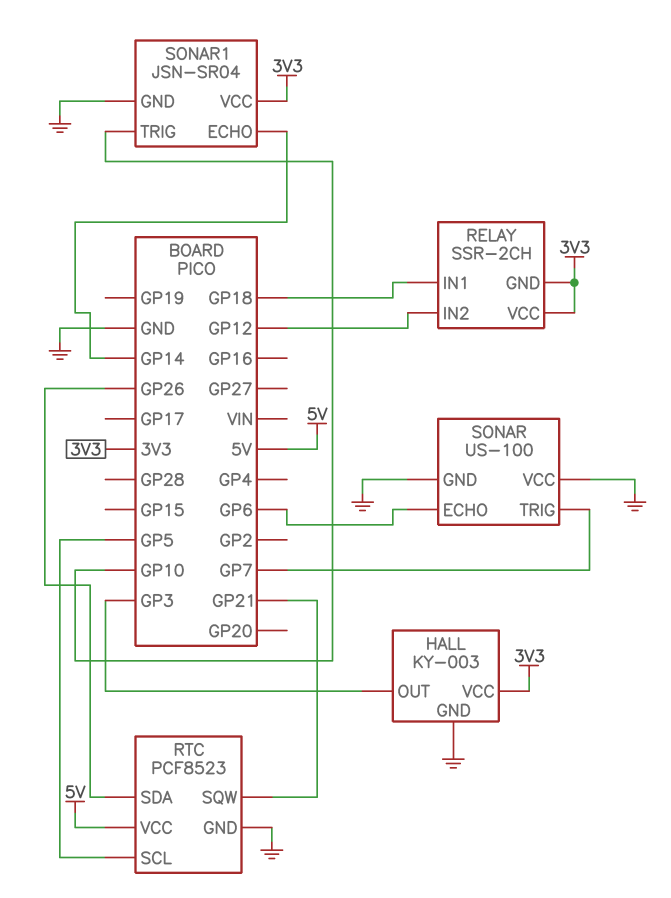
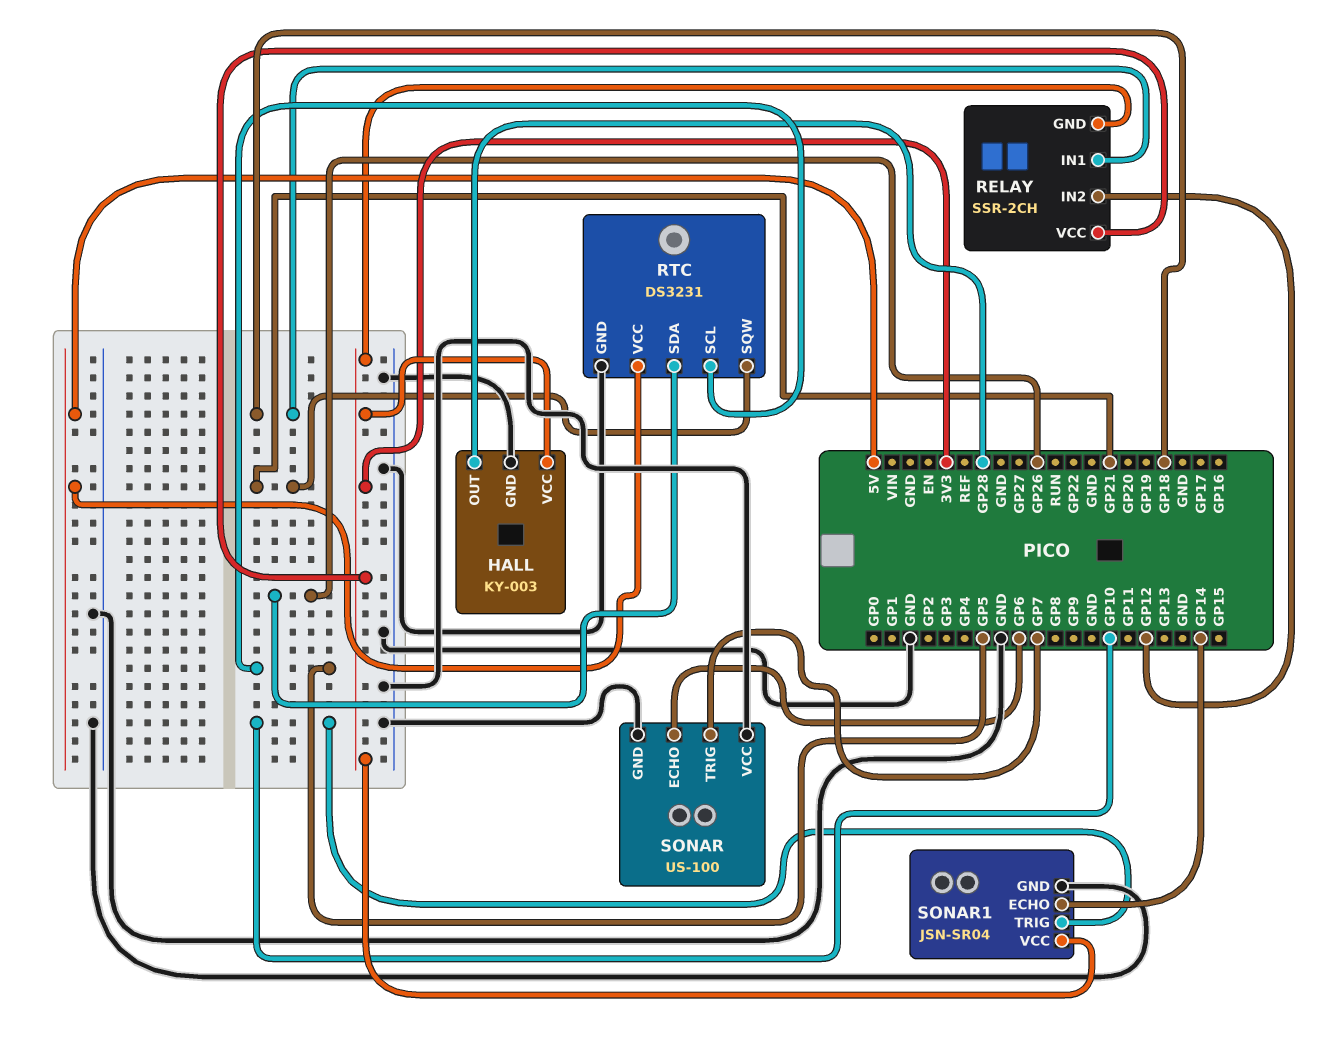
HALL pin OUT: GP3 -> GP28
RTC: PCF8523 -> DS3231

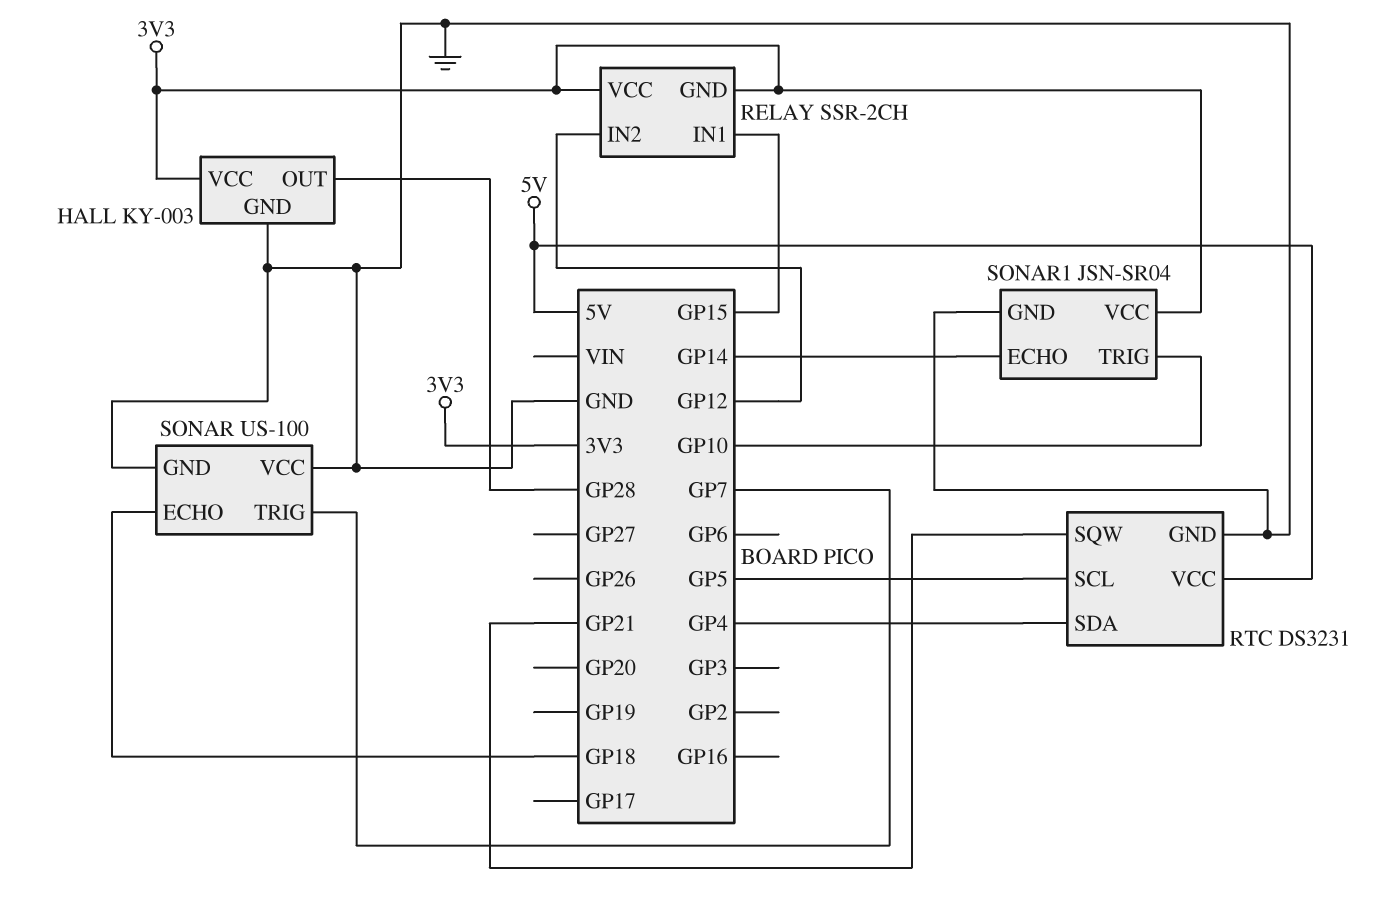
RELAY pin IN1: GP18 -> GP15
RTC pin SDA: GP26 -> GP4
SONAR pin ECHO: GP6 -> GP18

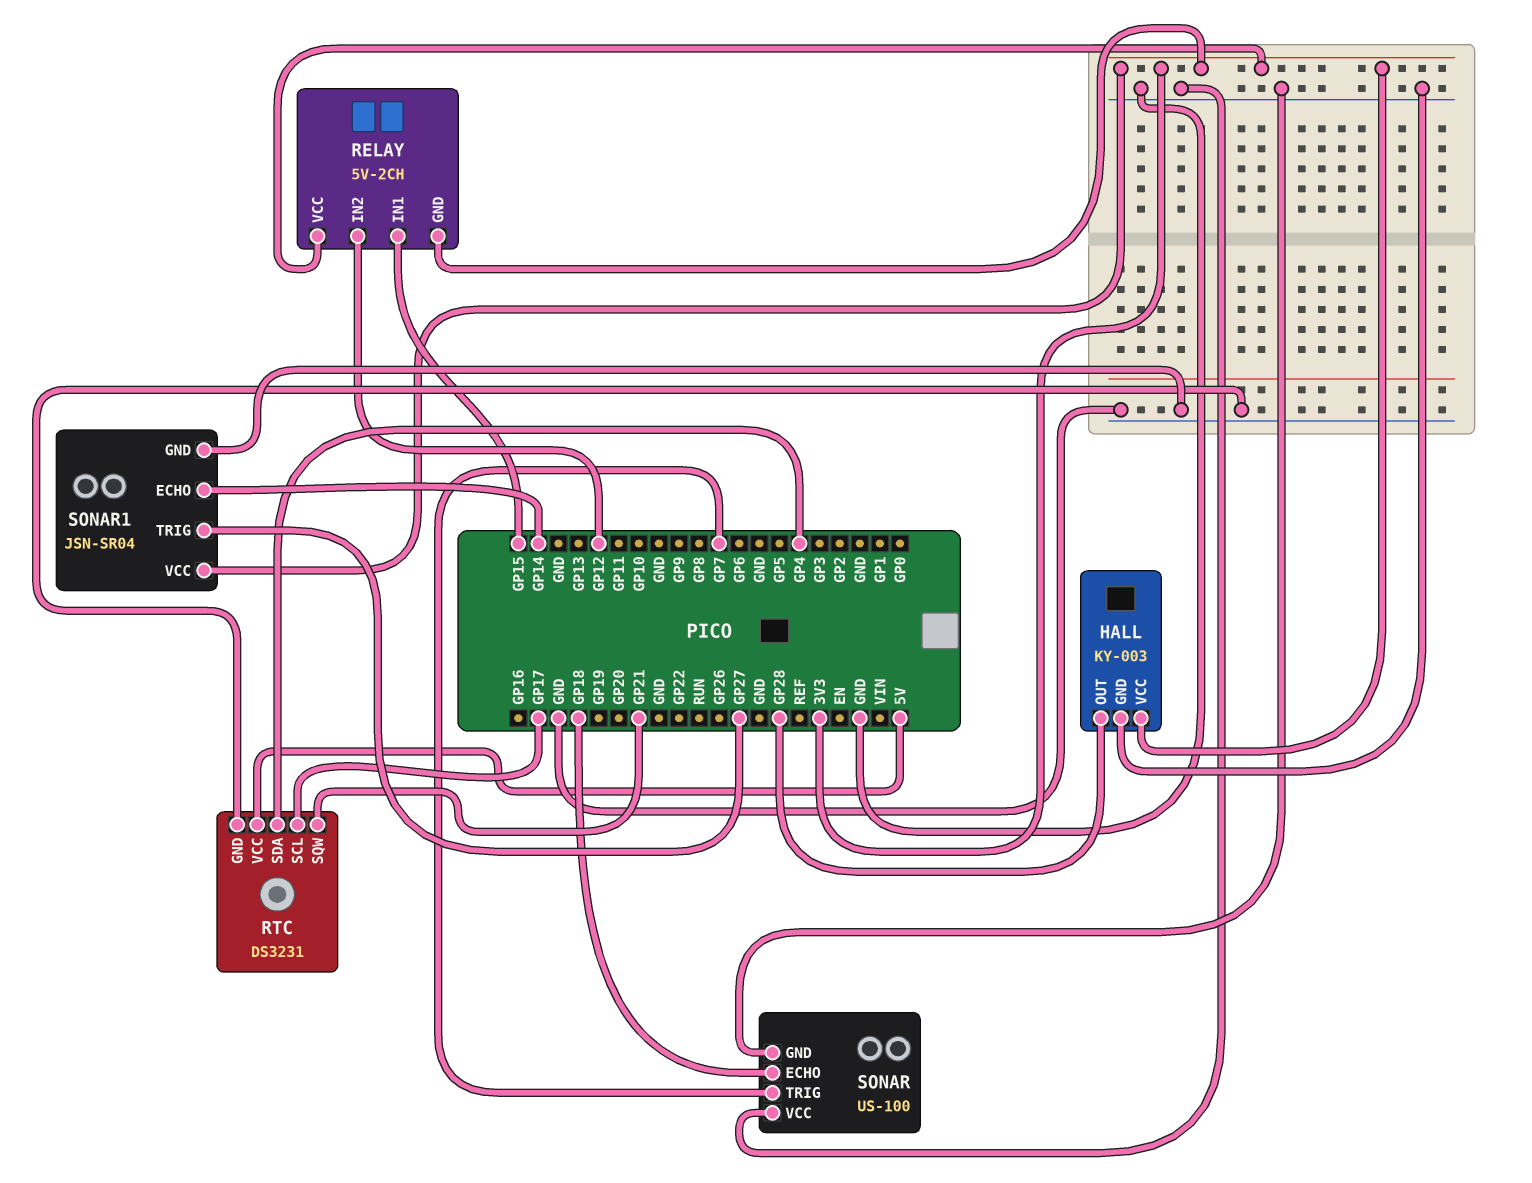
RELAY: SSR-2CH -> 5V-2CH
RTC pin SCL: GP5 -> GP17
SONAR1 pin TRIG: GP10 -> GP27

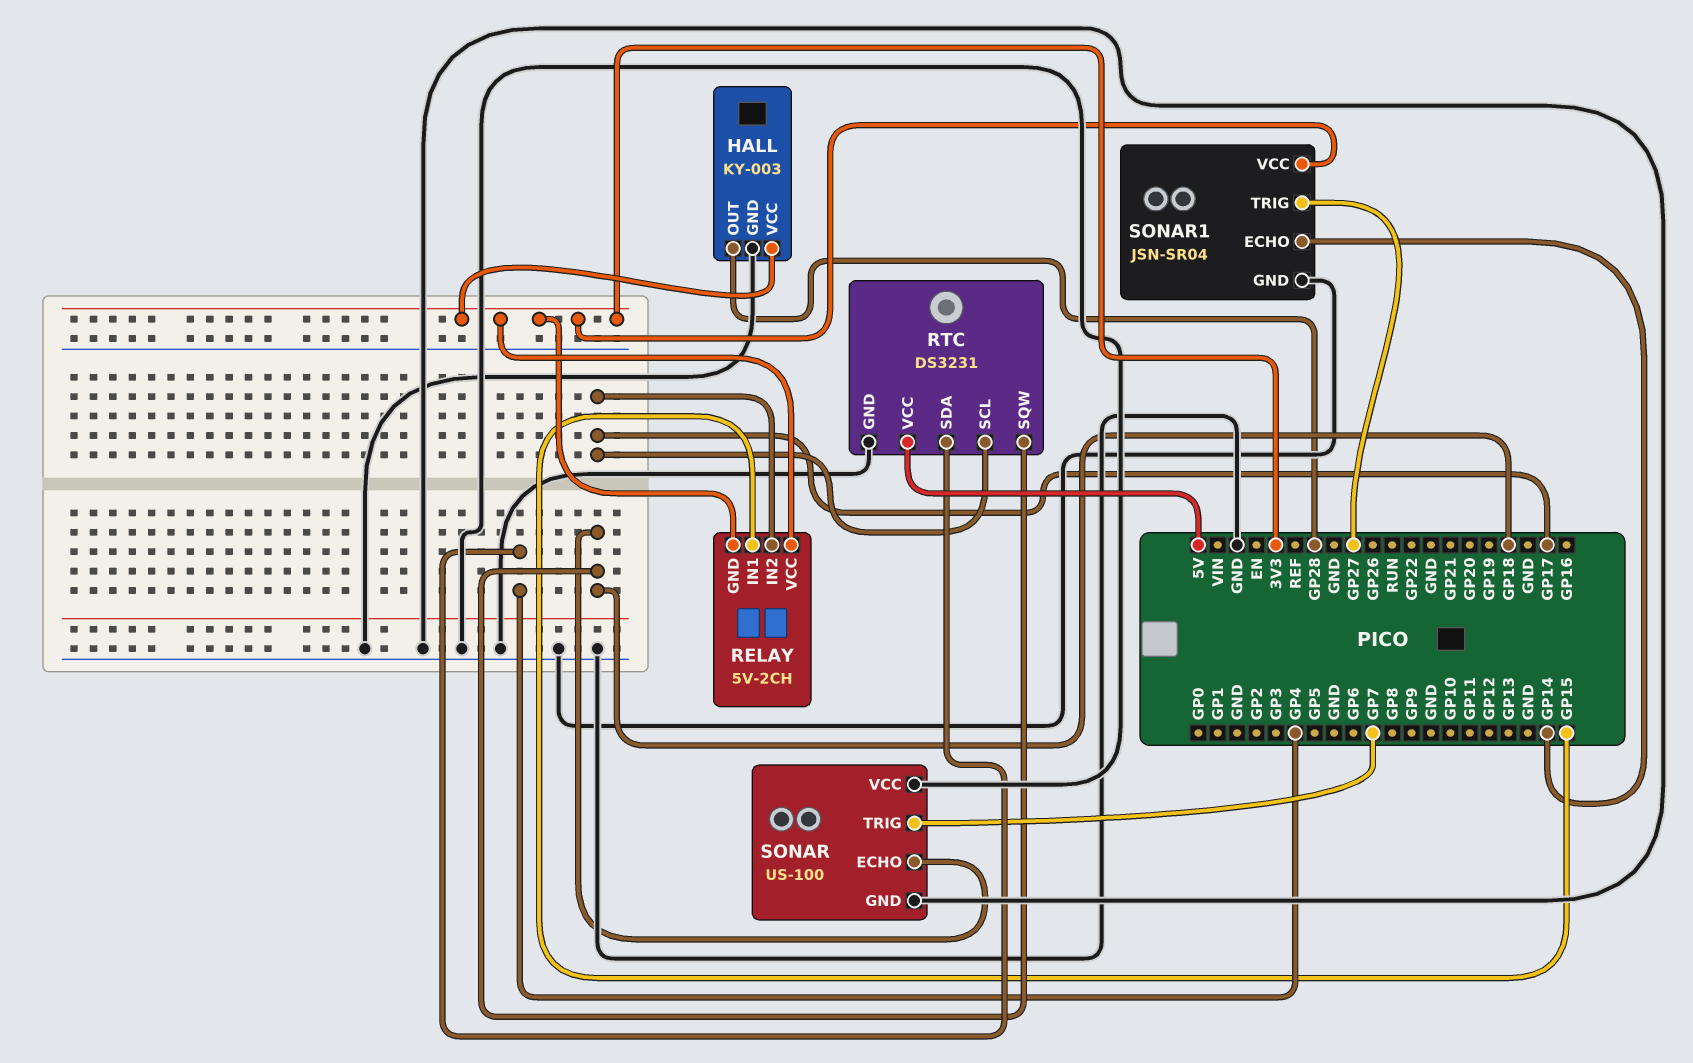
RELAY pin IN2: GP12 -> GP17
RTC pin SQW: GP21 -> GP18

